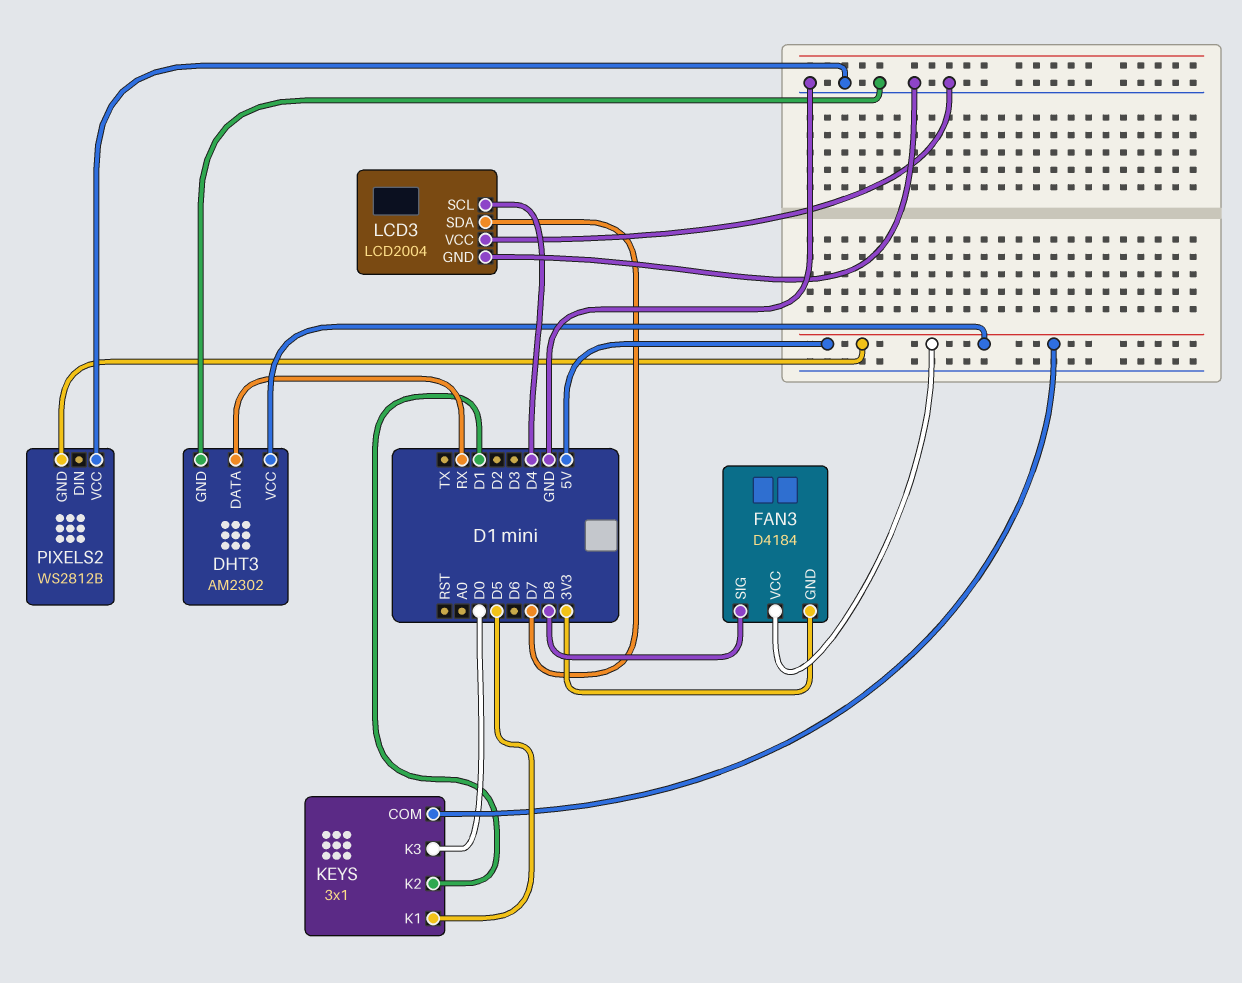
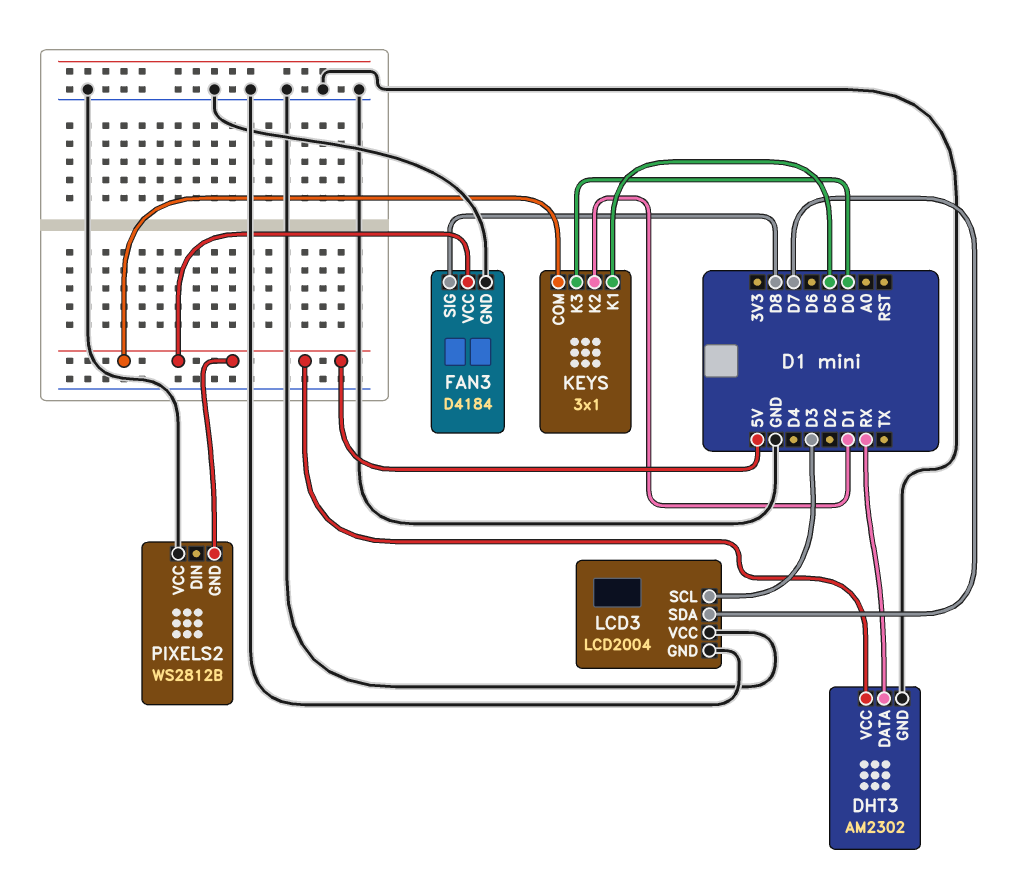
FAN3 pin GND: 3V3 -> GND
LCD3 pin SCL: D4 -> D3

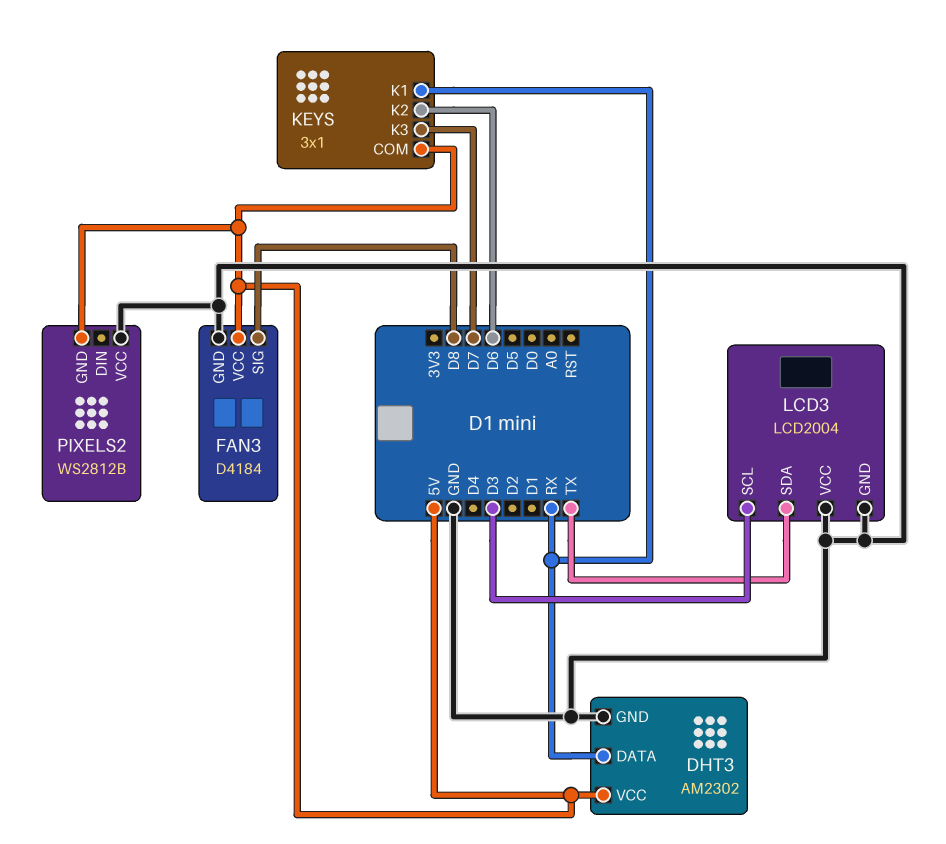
KEYS pin K1: D5 -> RX
KEYS pin K2: D1 -> D6
KEYS pin K3: D0 -> D7
LCD3 pin SDA: D7 -> TX

